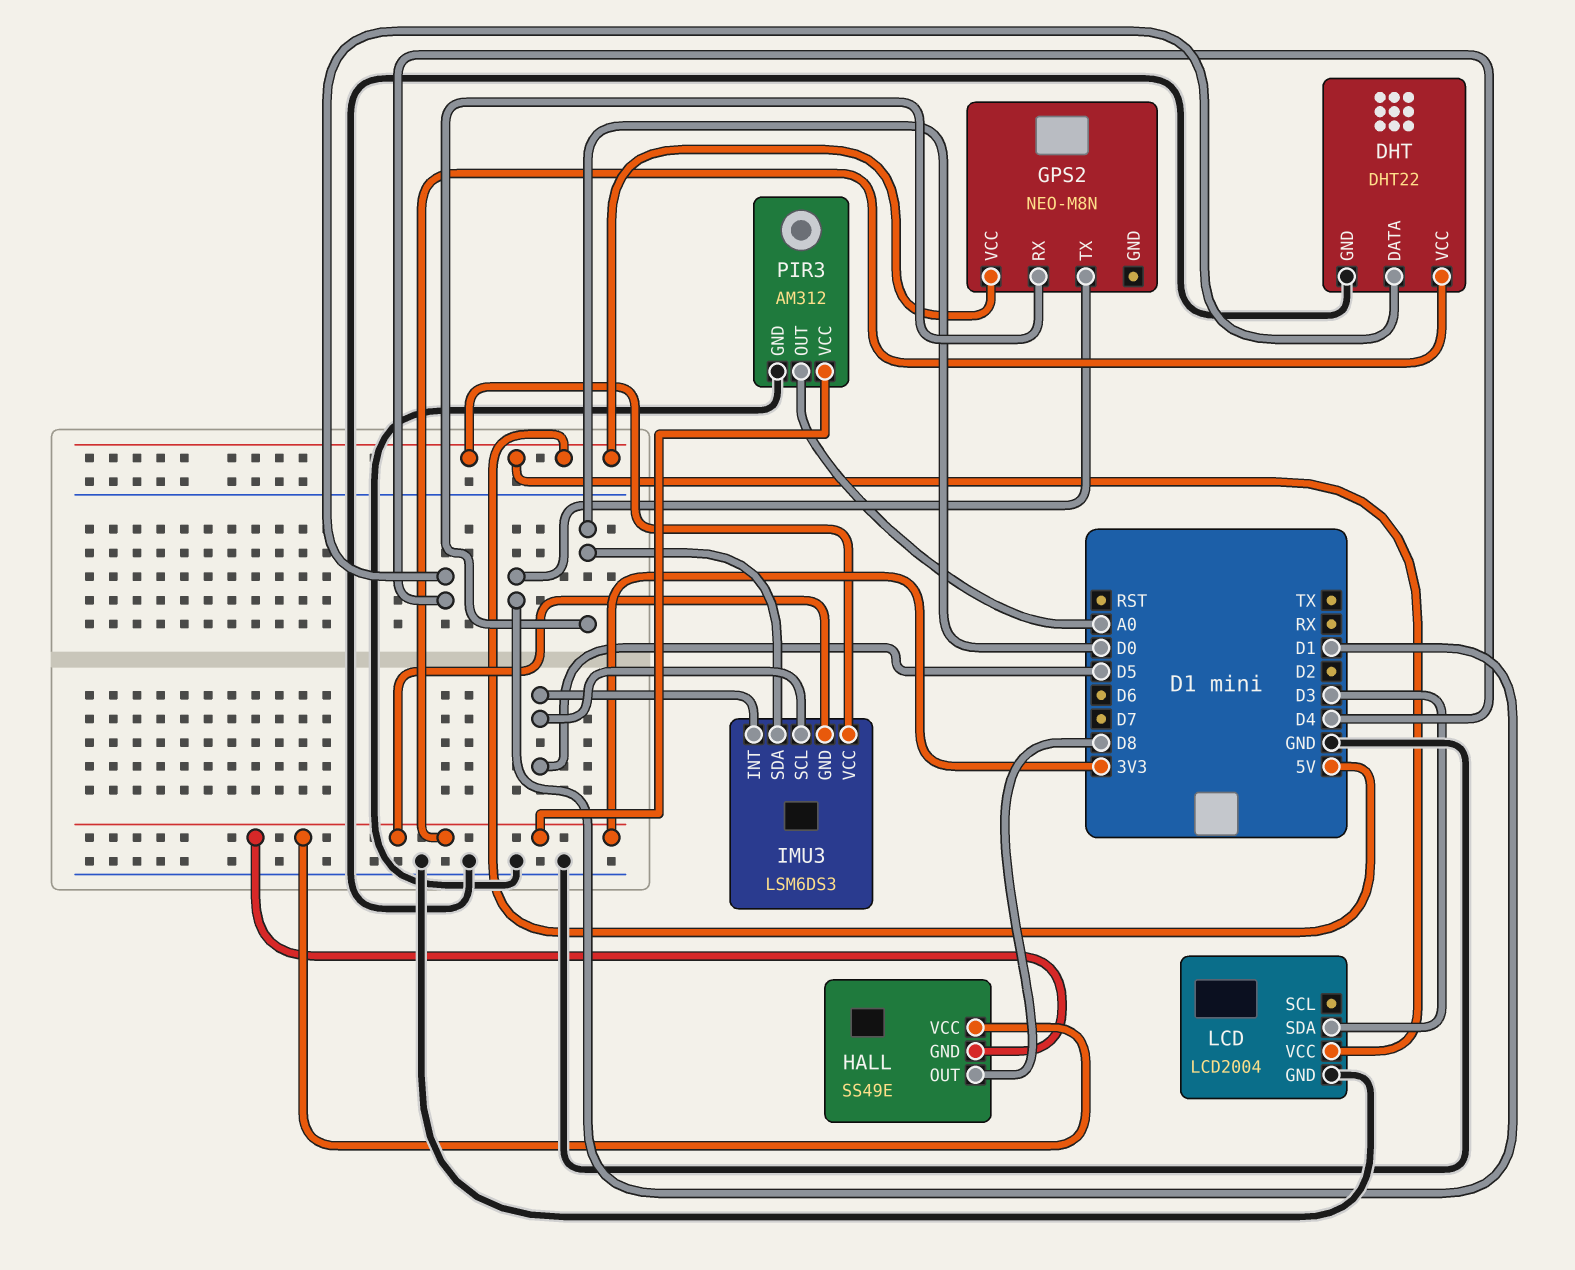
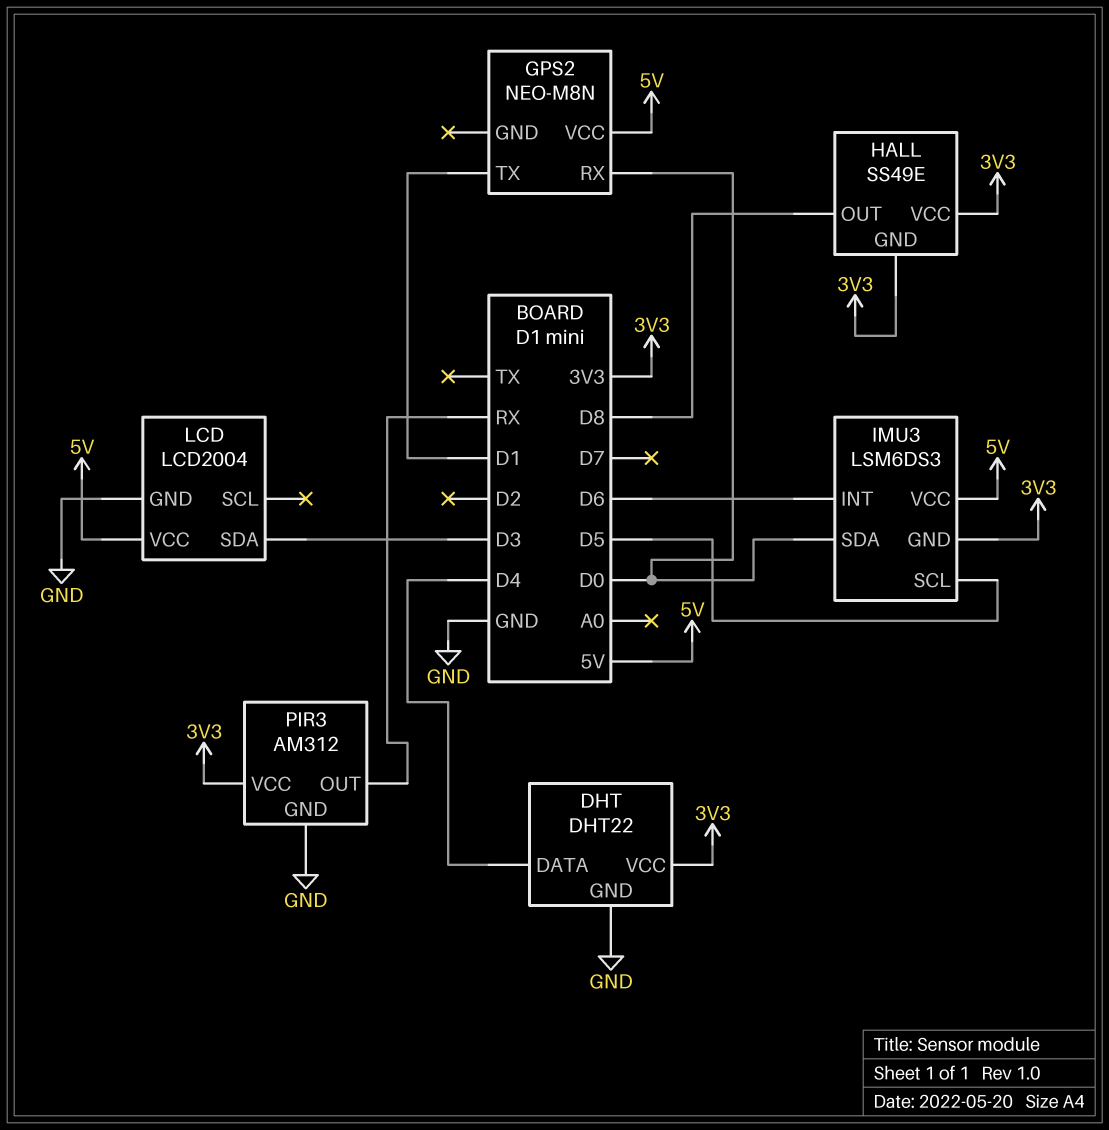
IMU3 pin INT: D5 -> D6
PIR3 pin OUT: A0 -> RX

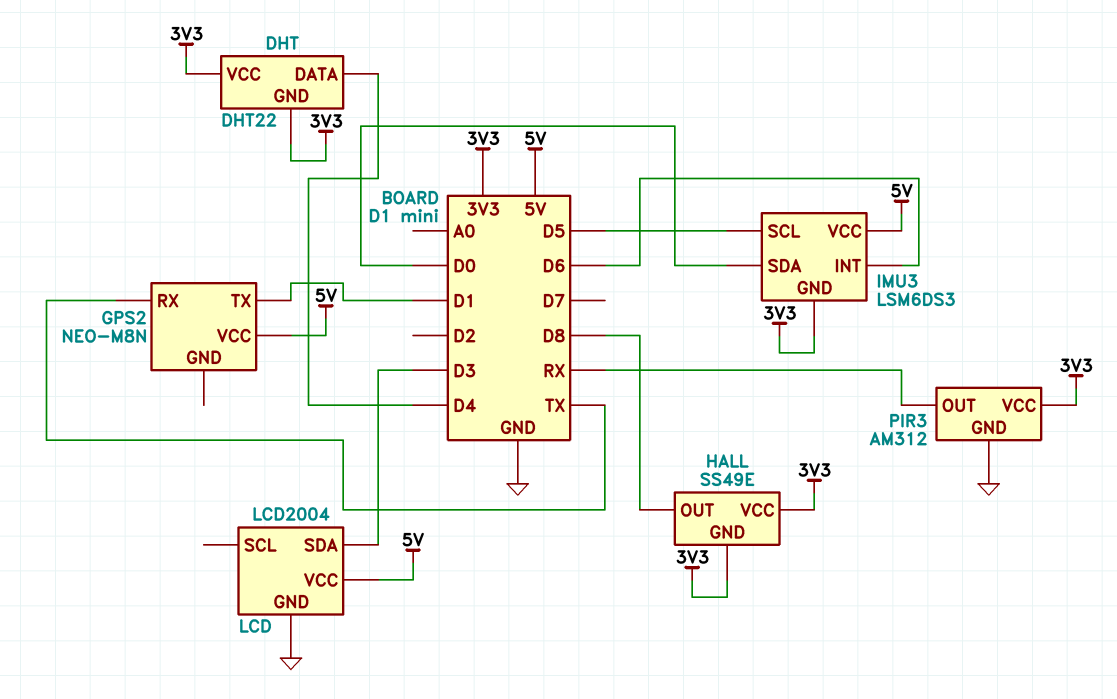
DHT pin GND: GND -> 3V3
GPS2 pin RX: D0 -> TX

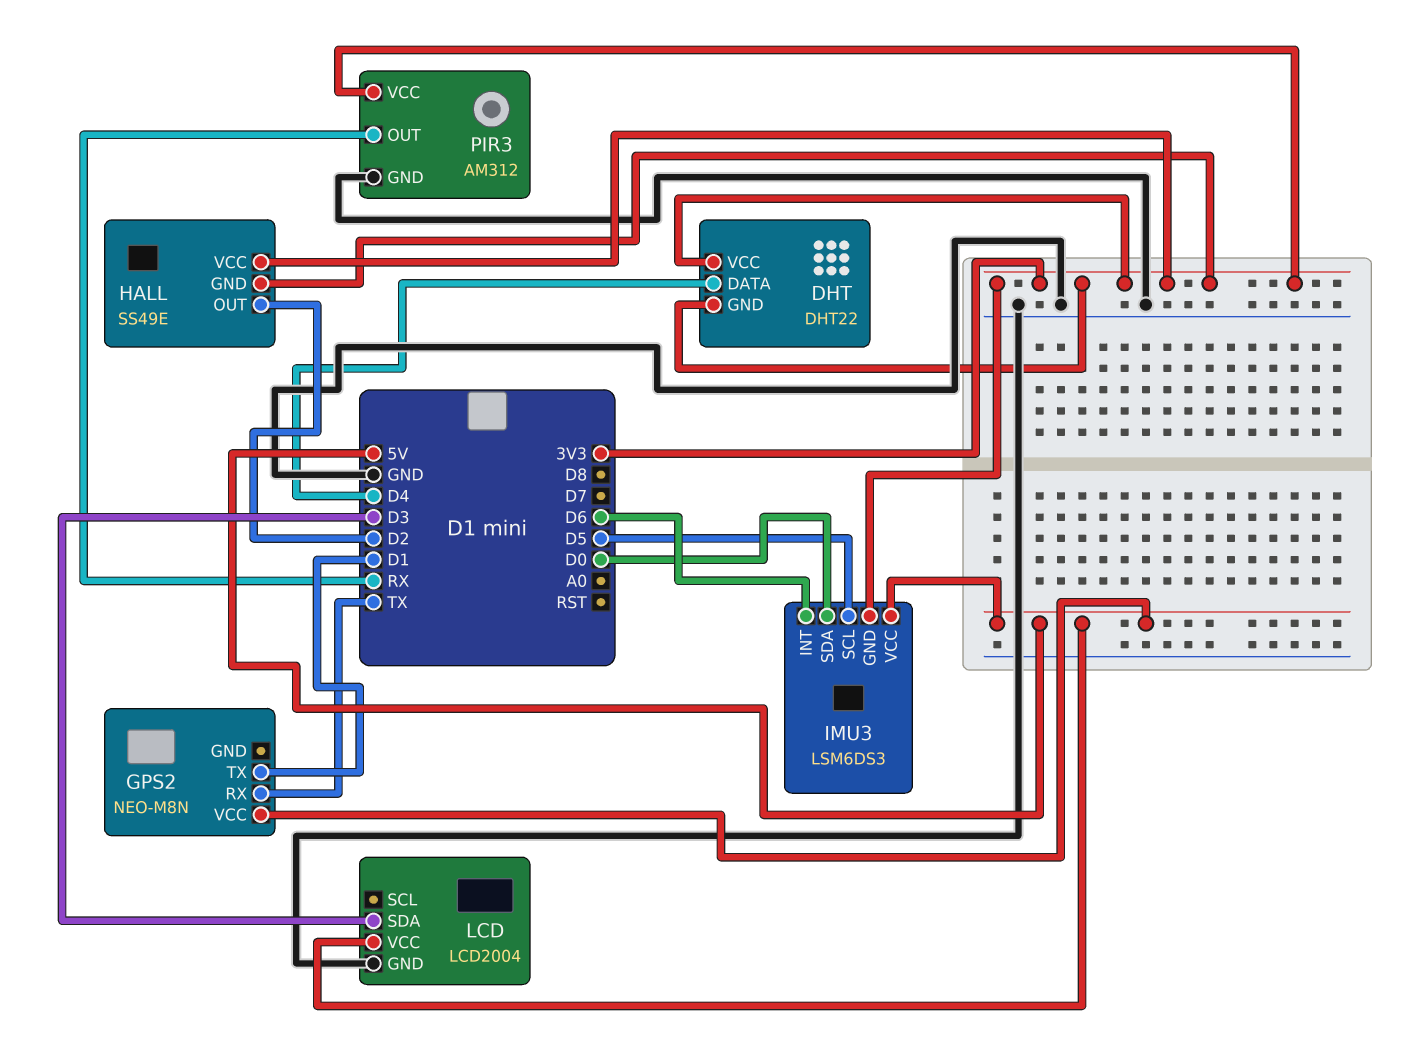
HALL pin OUT: D8 -> D2

